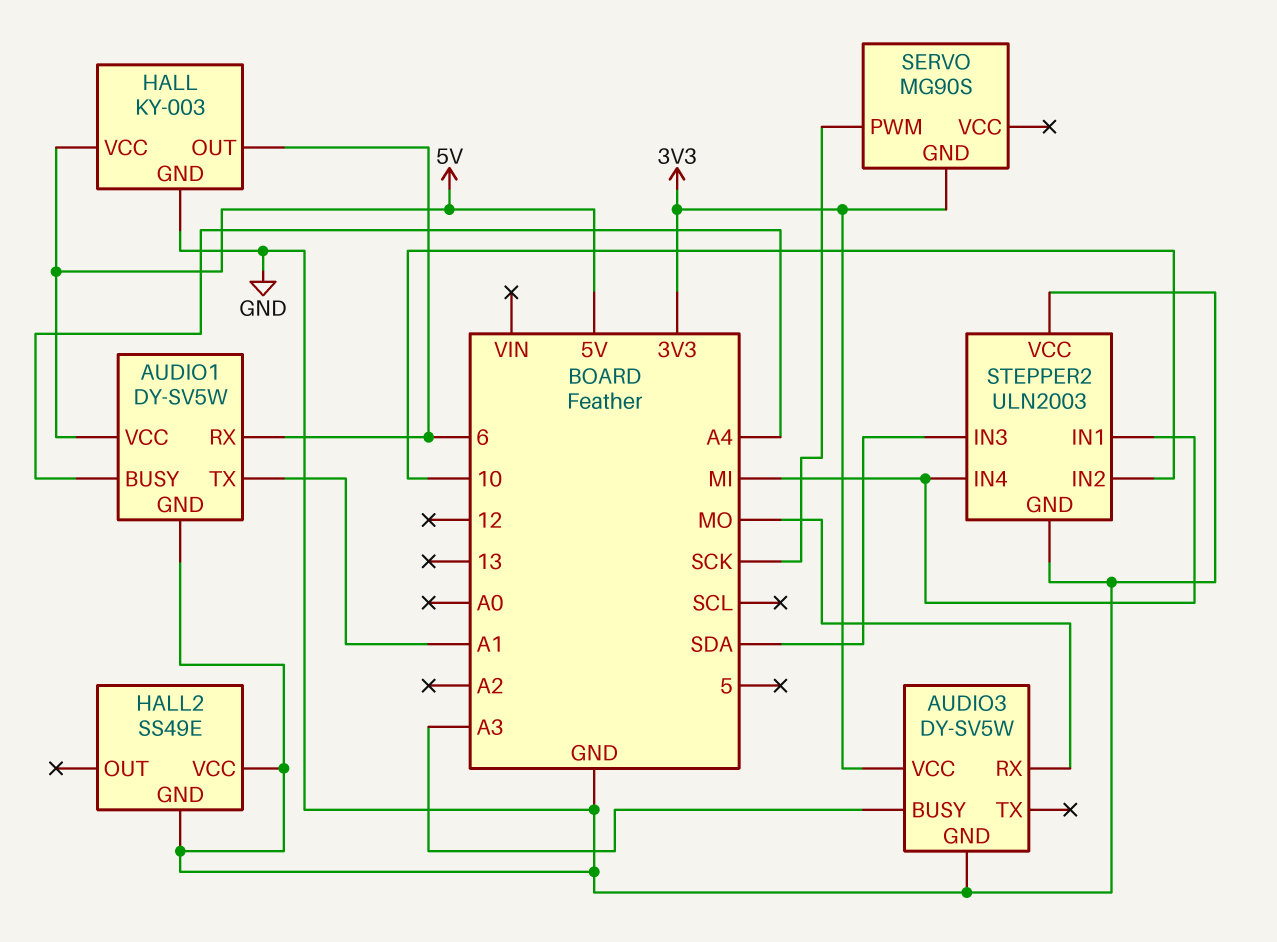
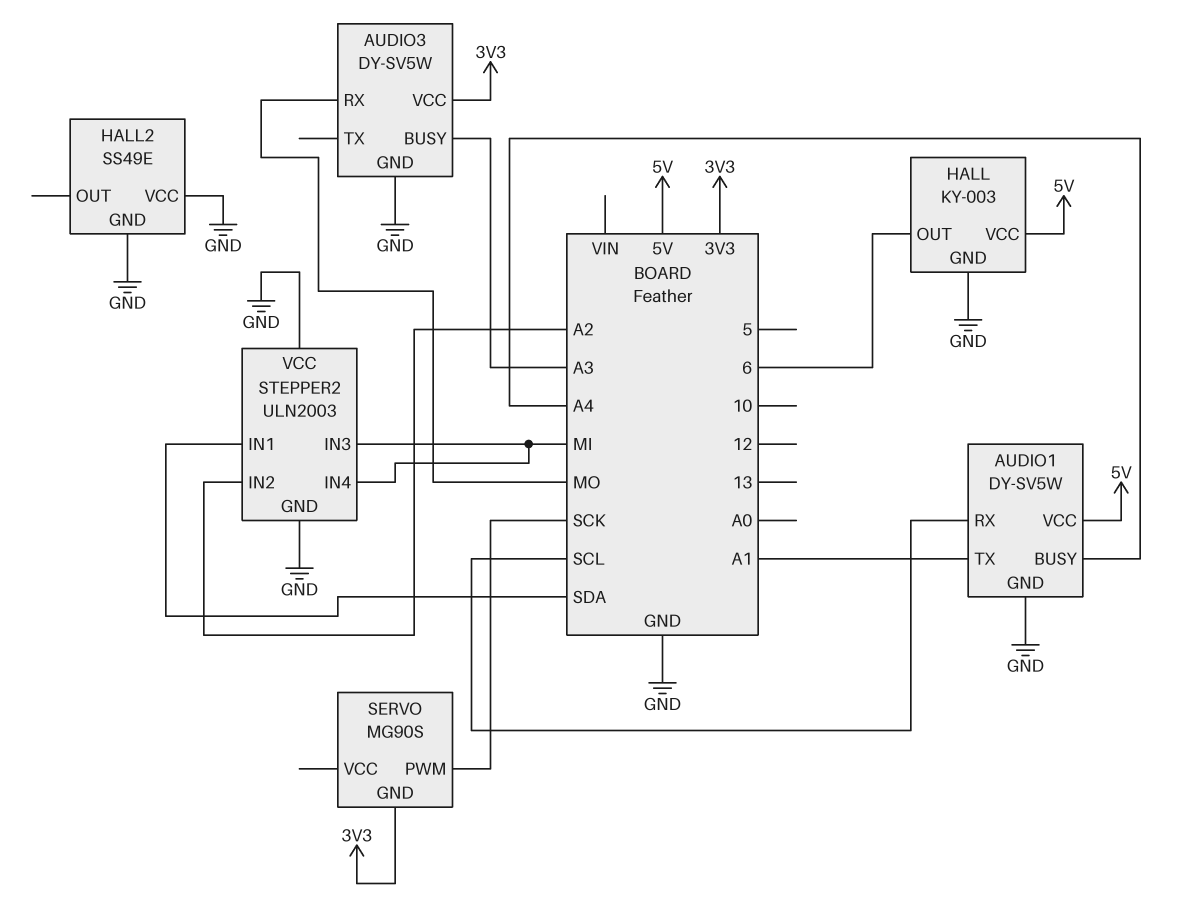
AUDIO1 pin RX: 6 -> SCL
STEPPER2 pin IN1: MI -> SDA
STEPPER2 pin IN2: 10 -> A2
STEPPER2 pin IN3: SDA -> MI

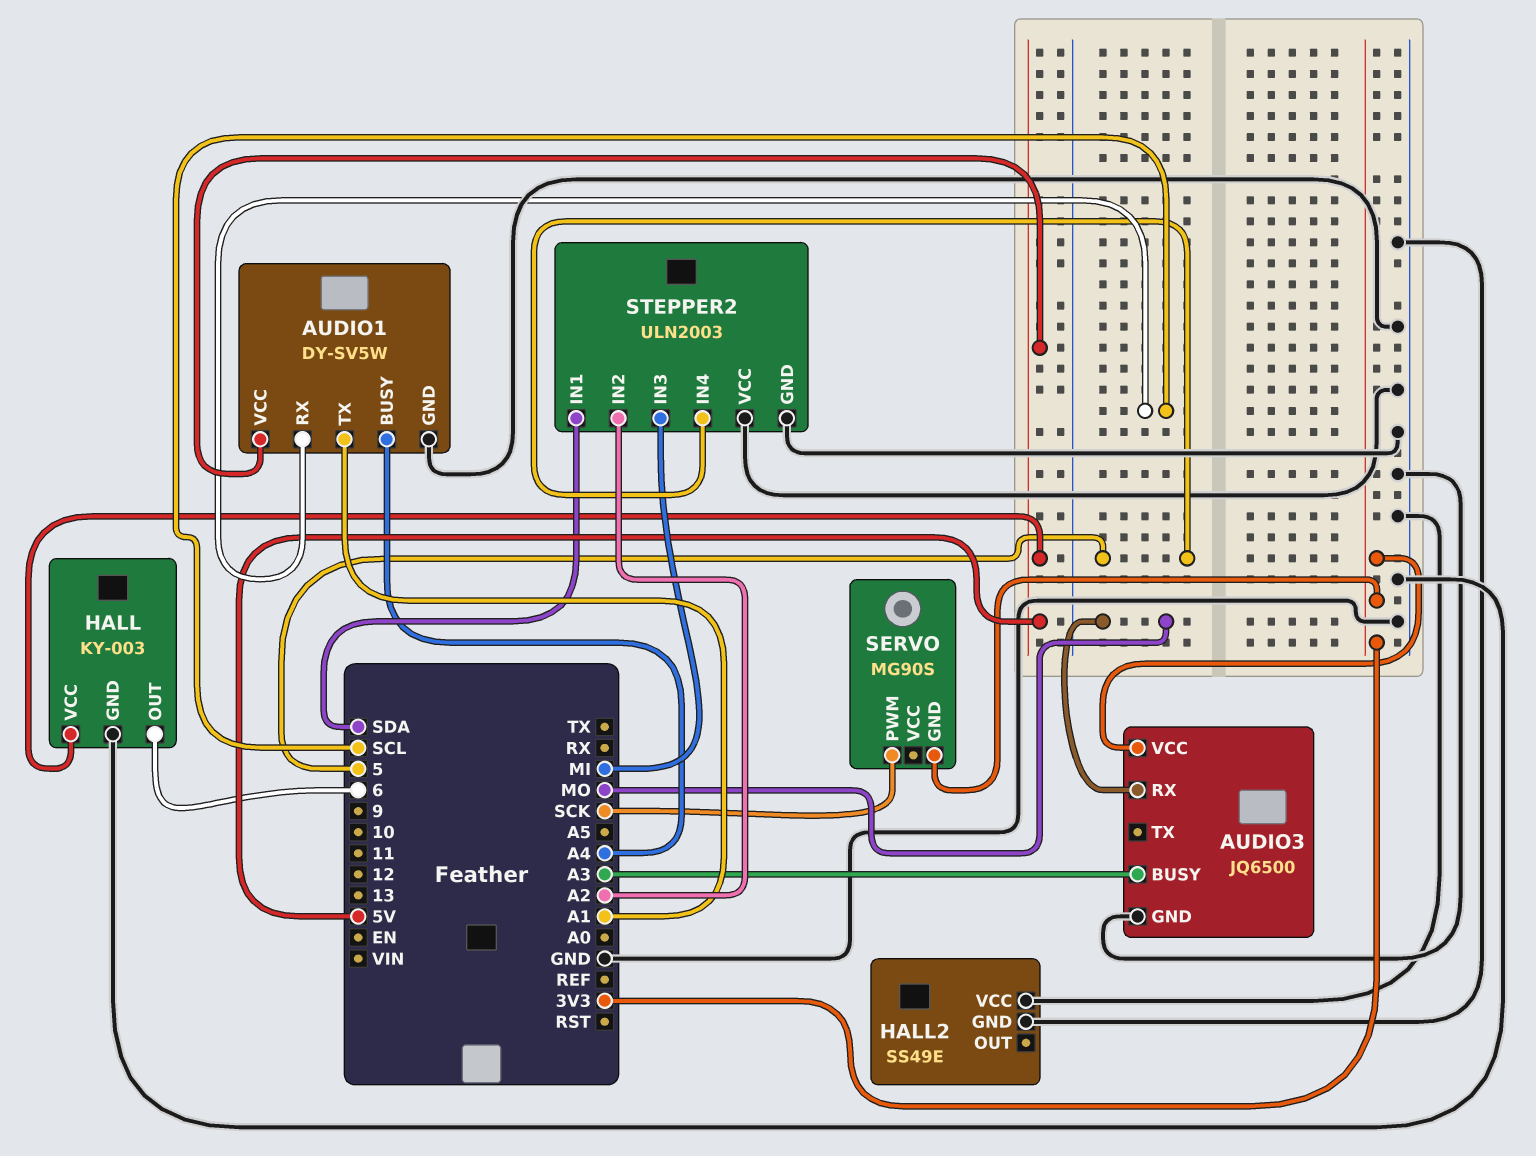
AUDIO3: DY-SV5W -> JQ6500
STEPPER2 pin IN4: MI -> 5

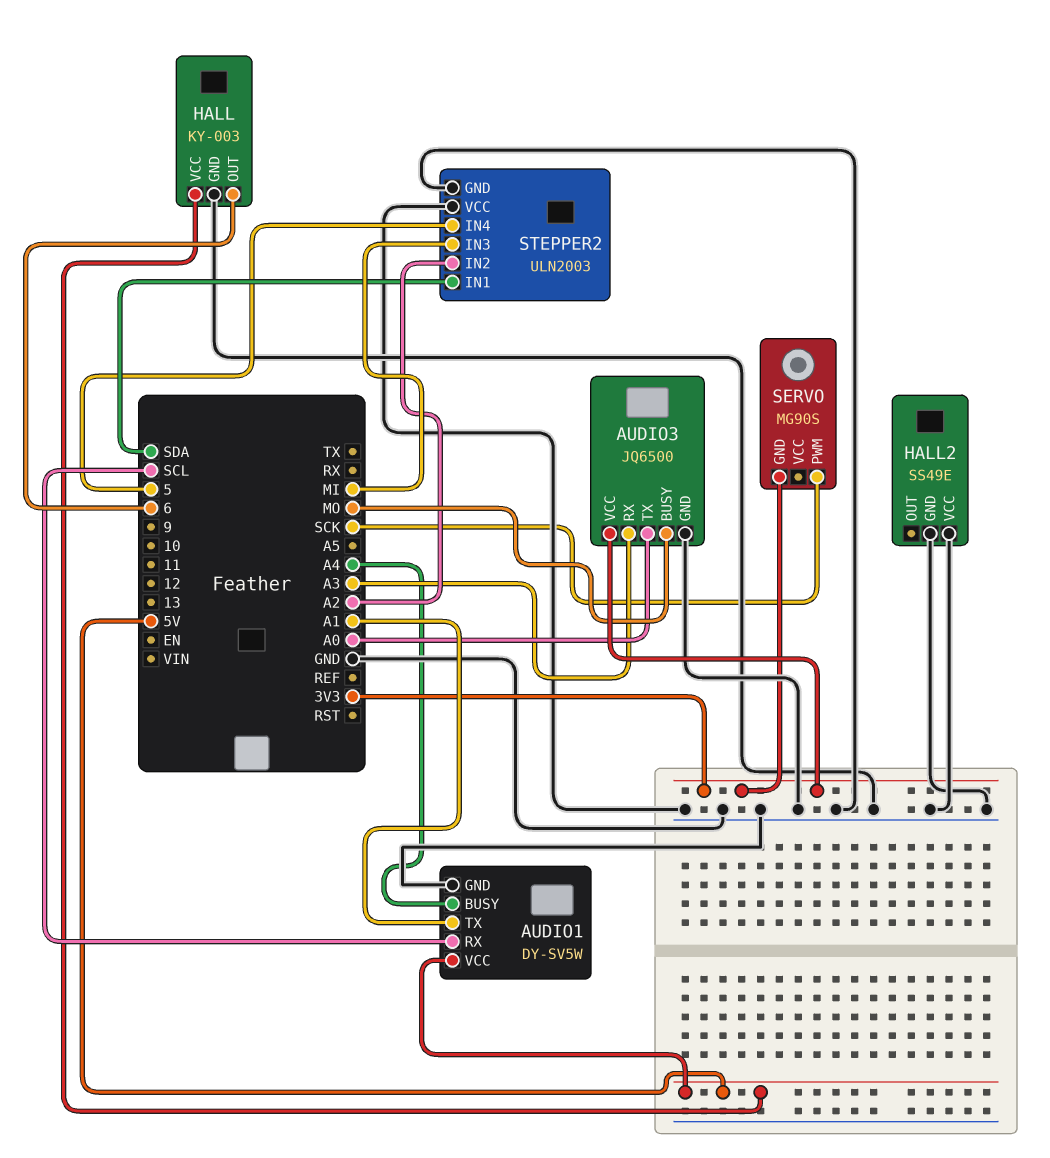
AUDIO3 pin BUSY: A3 -> MO
AUDIO3 pin RX: MO -> A3
AUDIO3 pin TX: none -> A0

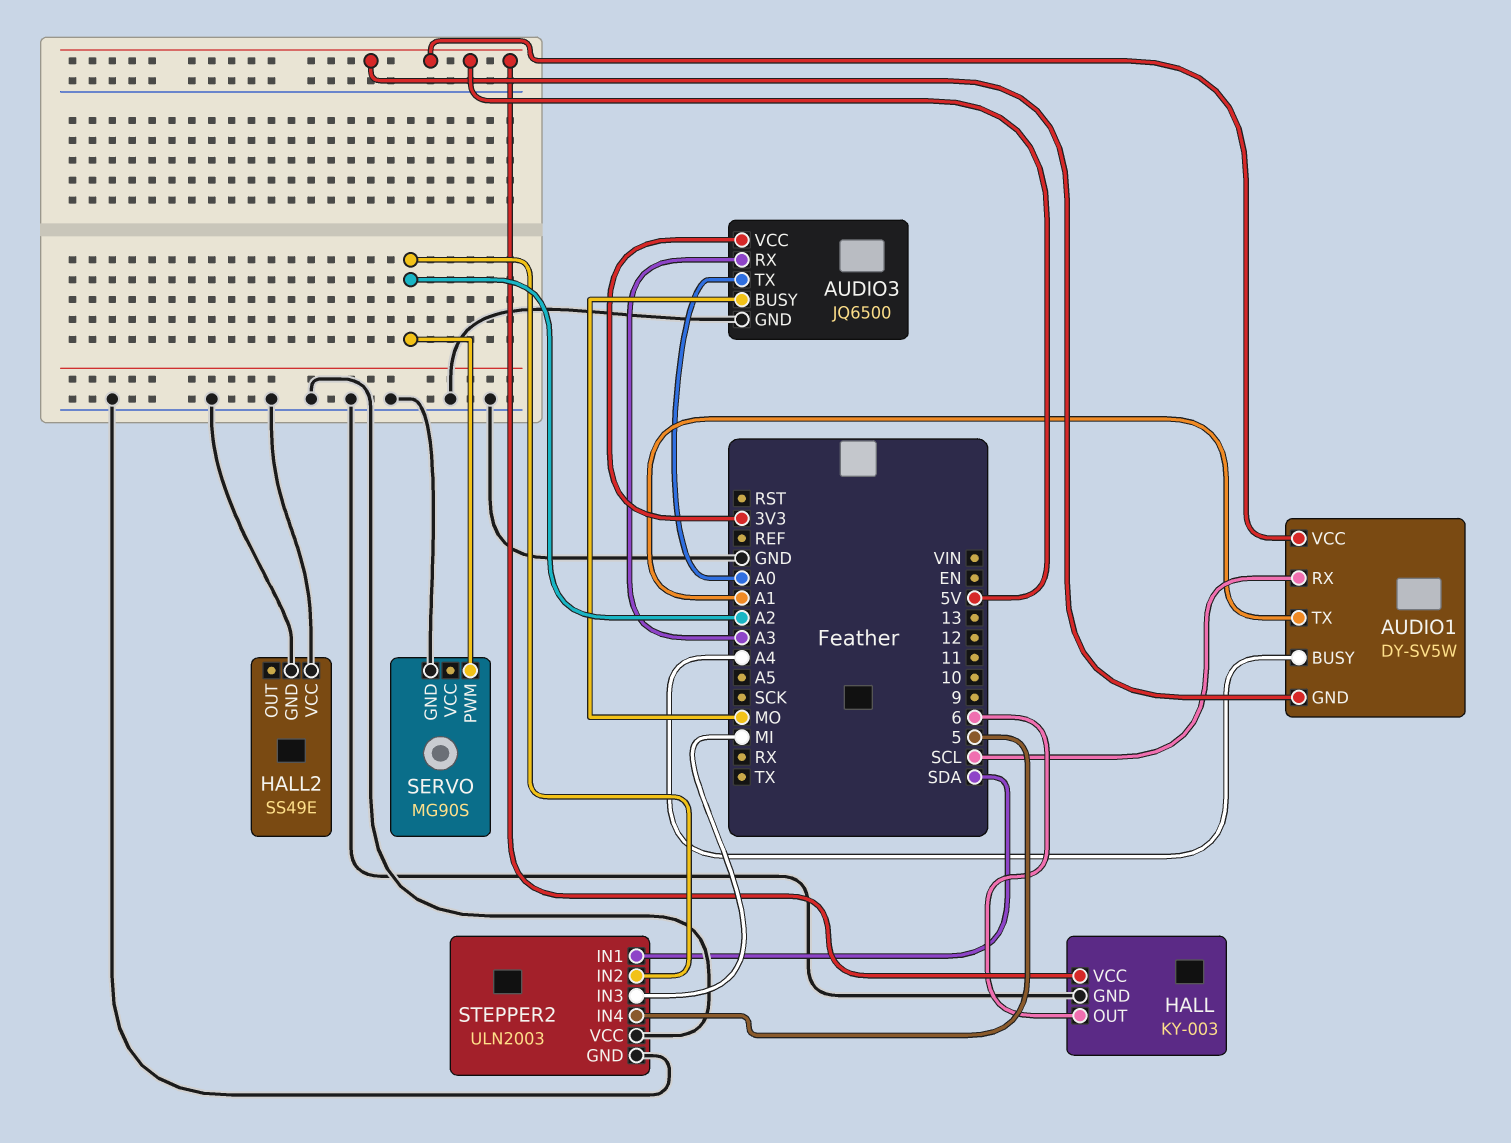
AUDIO1 pin GND: GND -> 5V
SERVO pin GND: 3V3 -> GND
SERVO pin PWM: SCK -> A2

